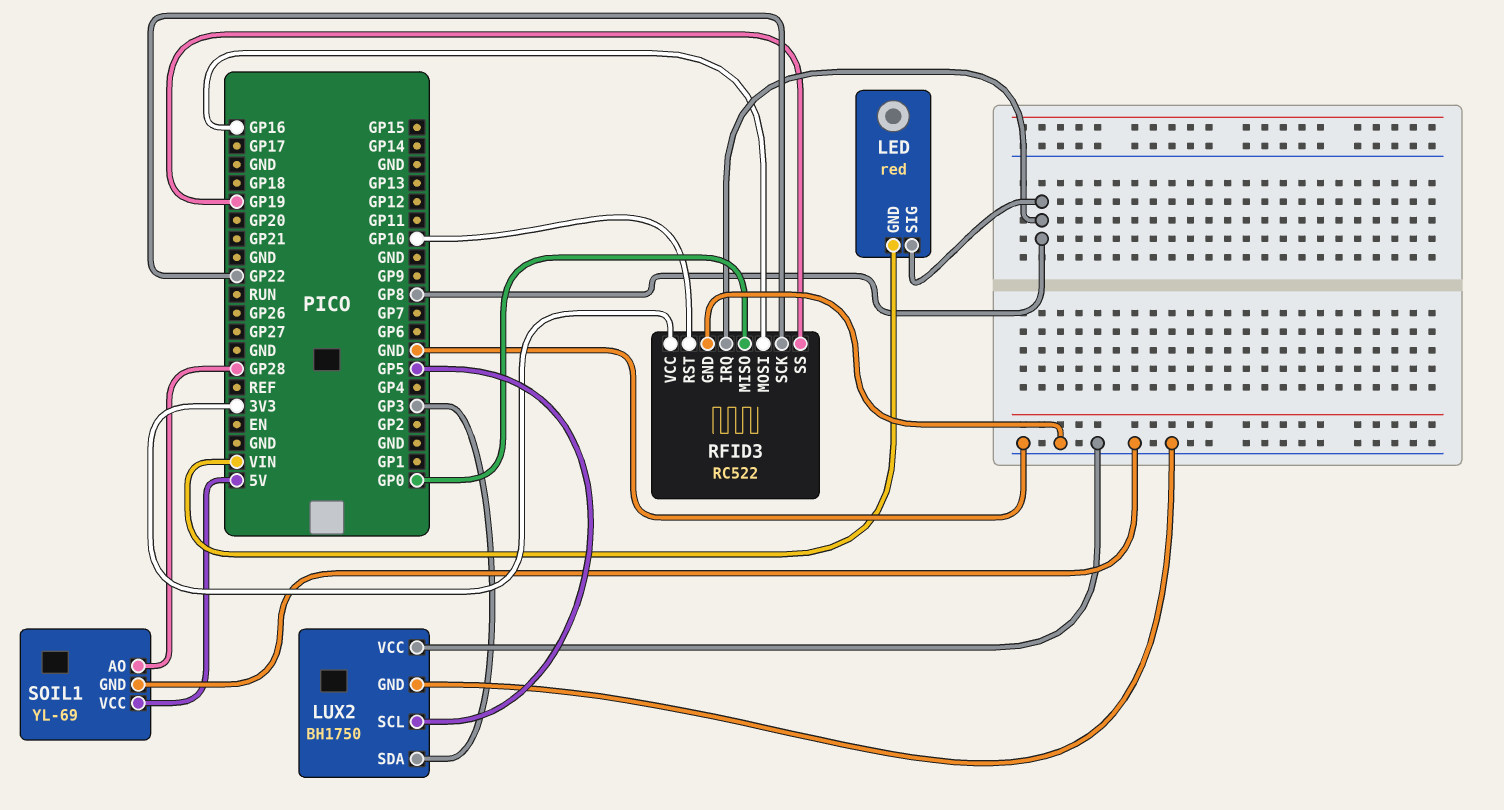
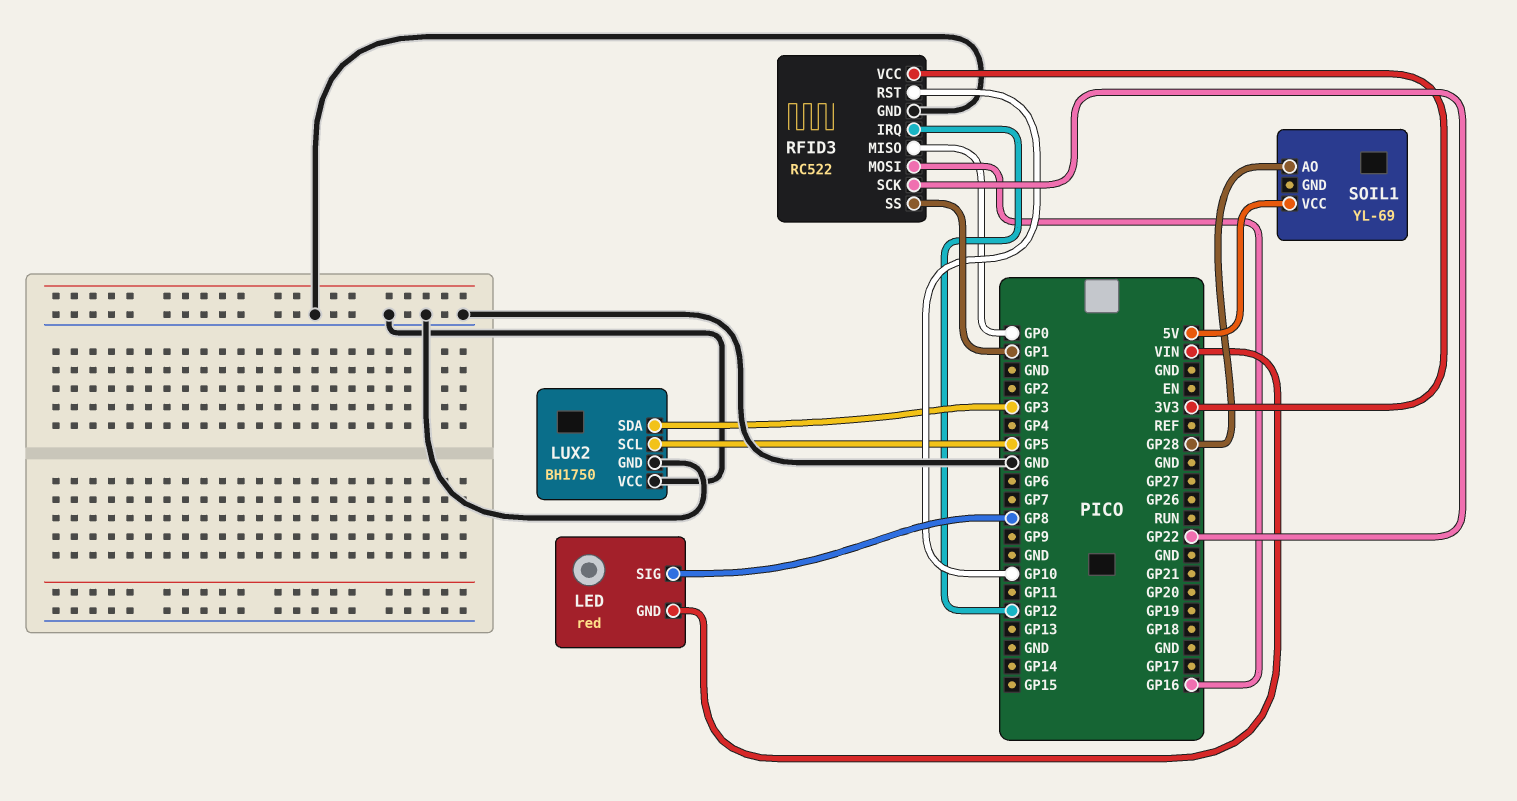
RFID3 pin IRQ: GP8 -> GP12
RFID3 pin SS: GP19 -> GP1
SOIL1 pin GND: GND -> none

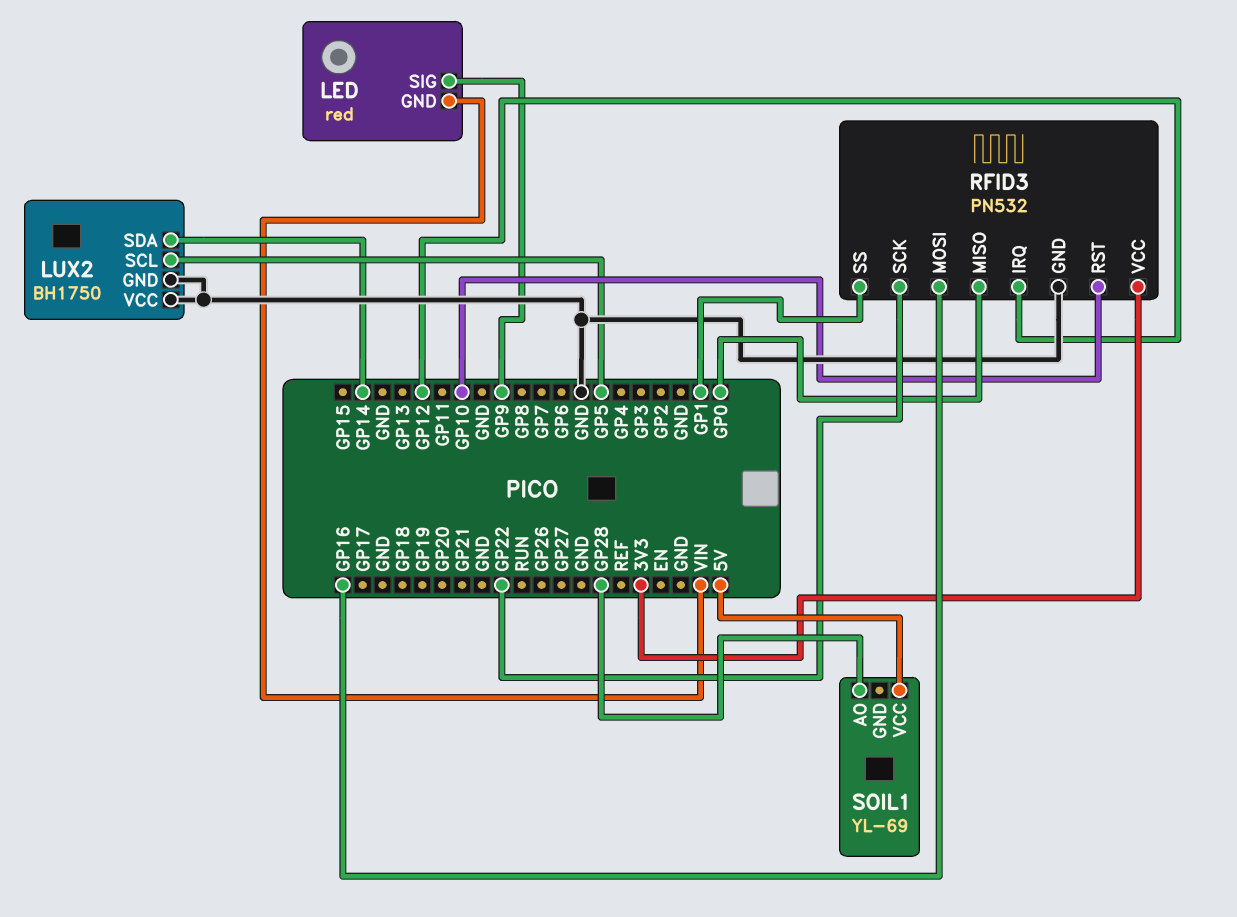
LED pin SIG: GP8 -> GP9
LUX2 pin SDA: GP3 -> GP14
RFID3: RC522 -> PN532

